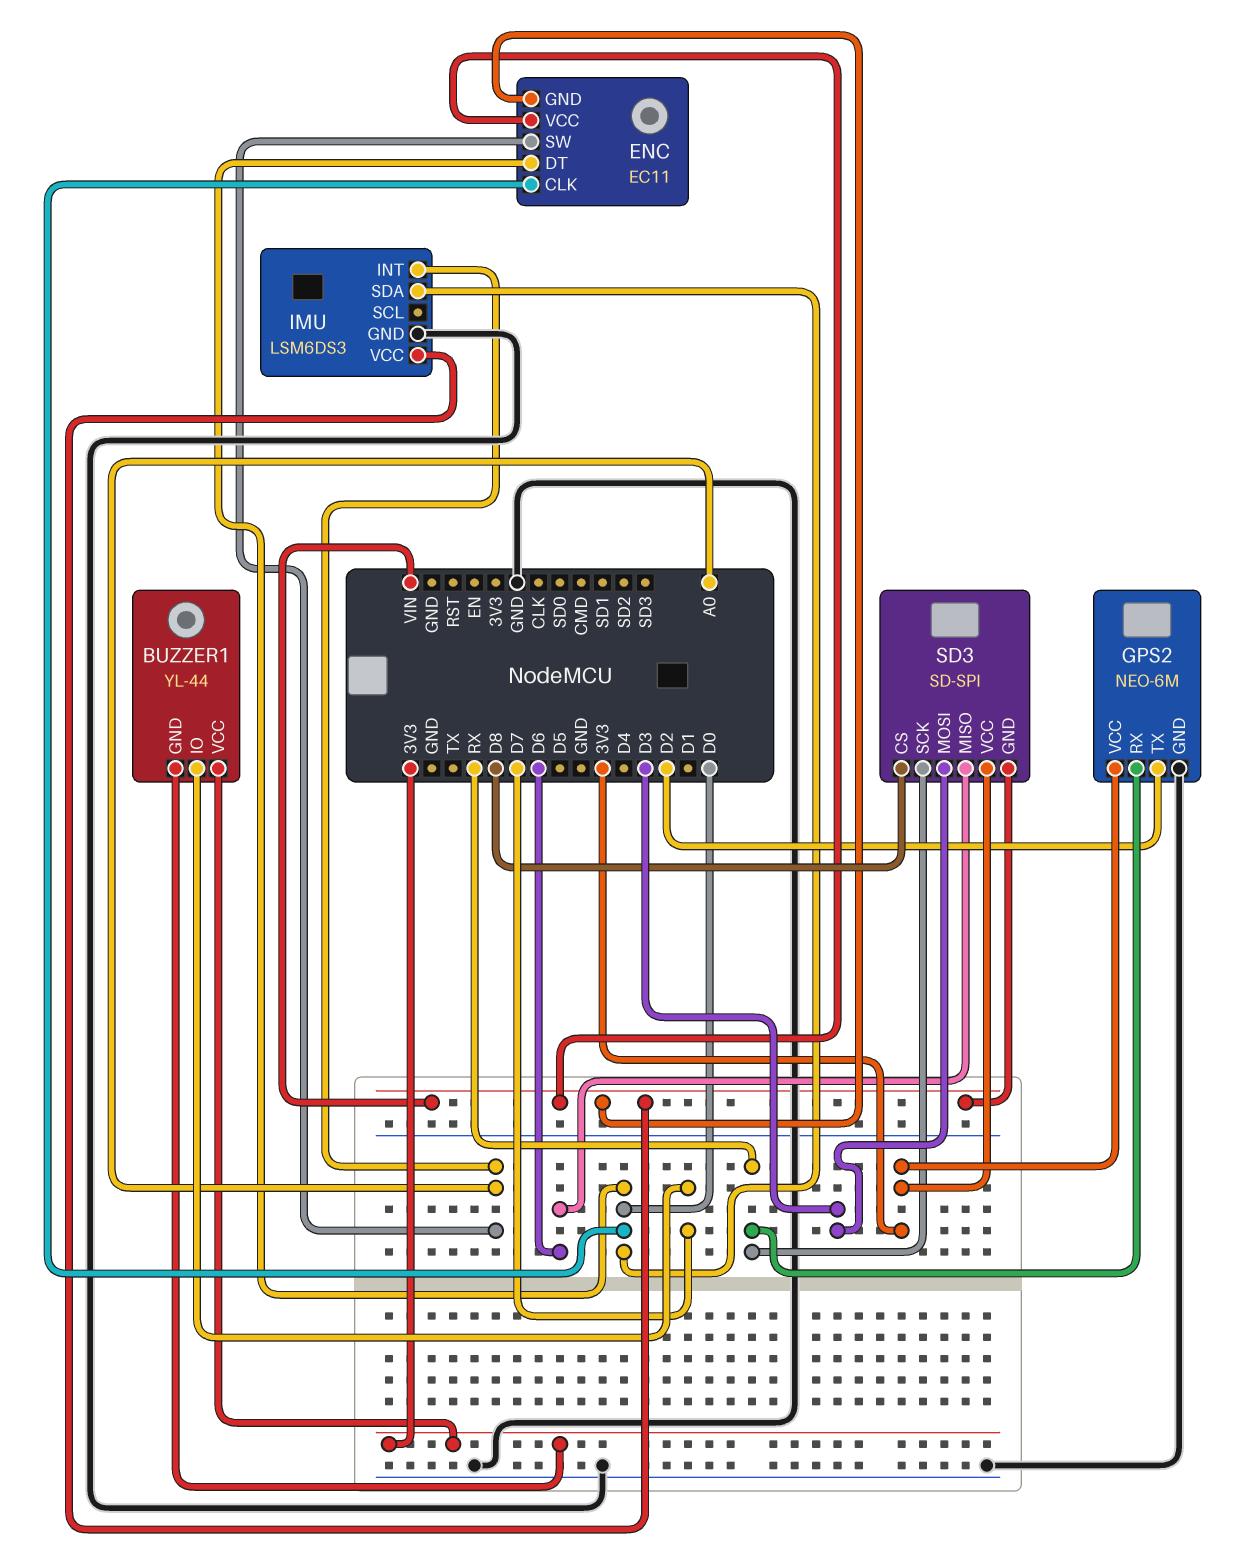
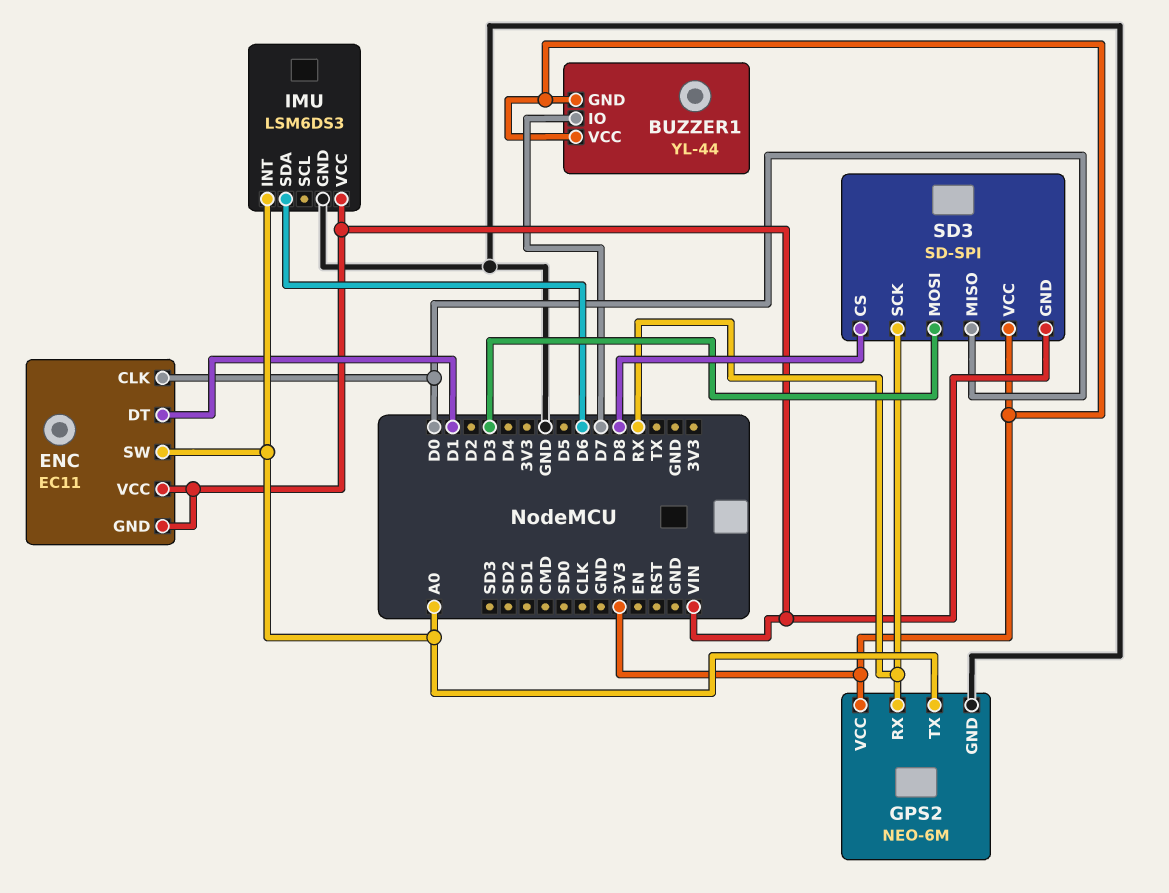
ENC pin DT: D0 -> D1
GPS2 pin TX: D2 -> A0
IMU pin SDA: D0 -> D6
SD3 pin MISO: D6 -> D0

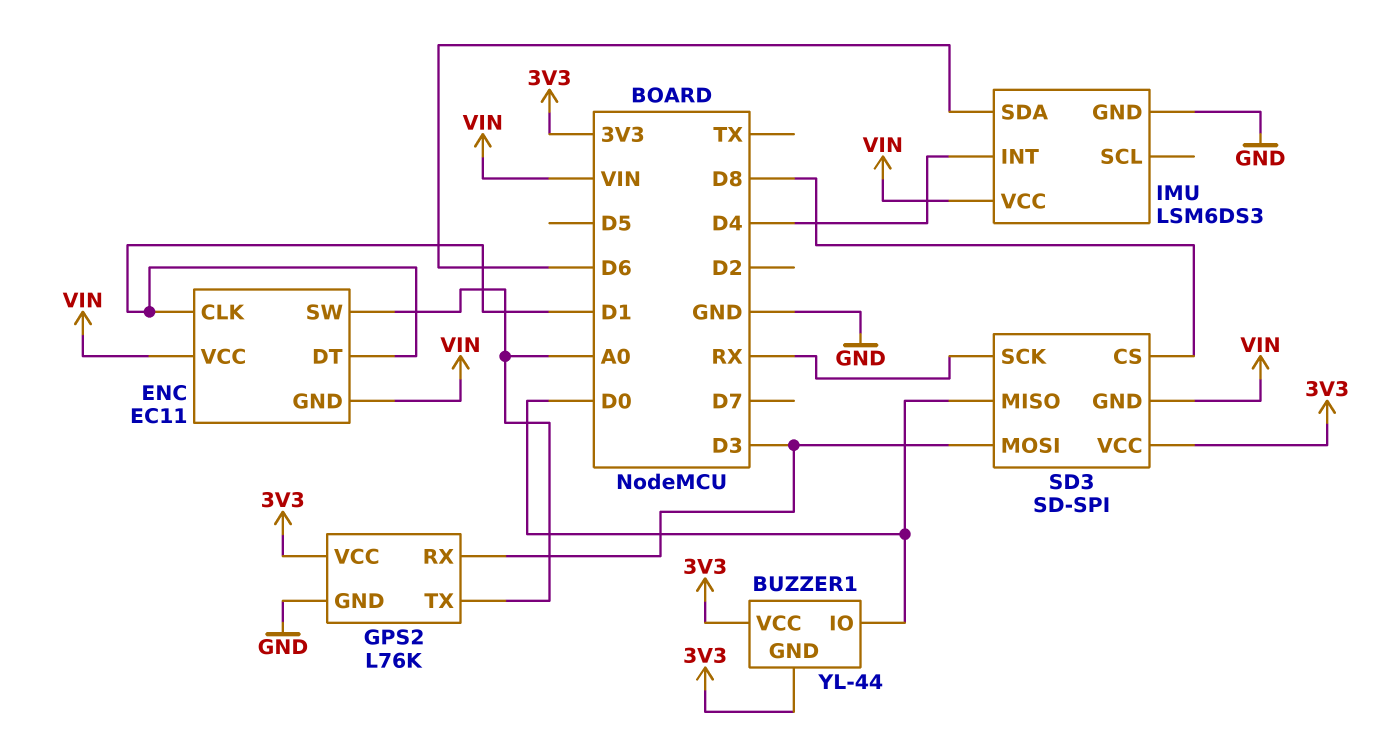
BUZZER1 pin IO: D7 -> D0
ENC pin CLK: D0 -> D1
GPS2: NEO-6M -> L76K
GPS2 pin RX: RX -> D3
IMU pin INT: A0 -> D4

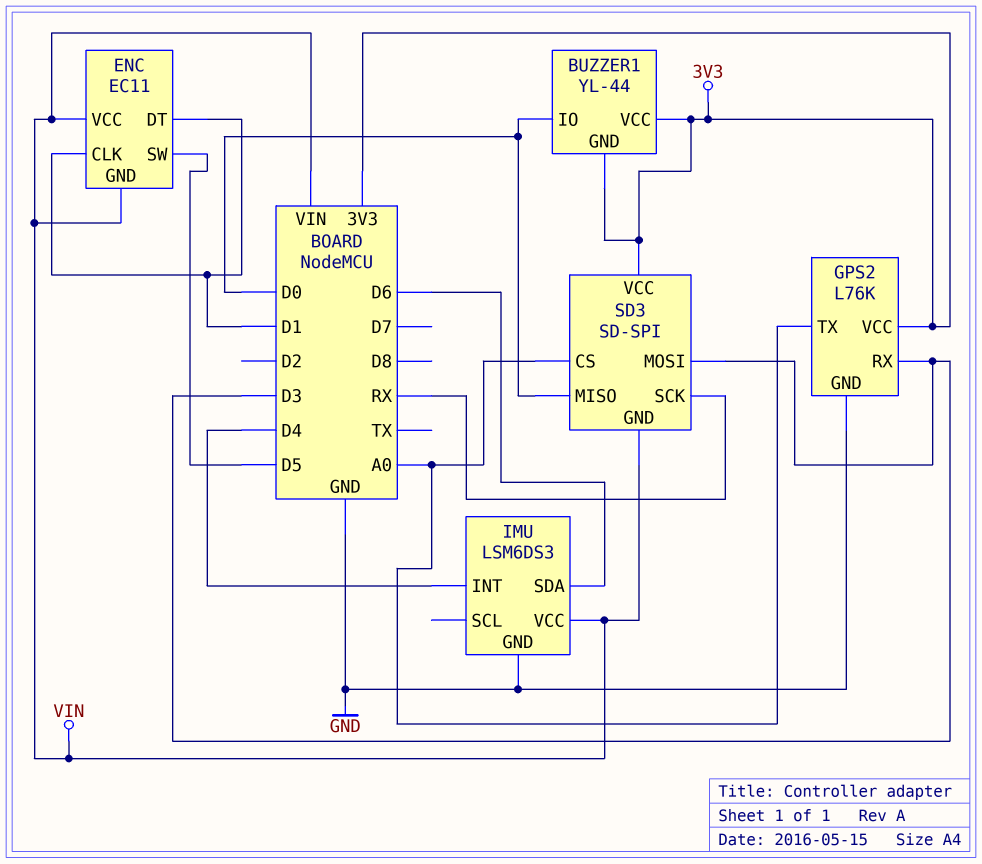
ENC pin SW: A0 -> D5
SD3 pin CS: D8 -> A0

